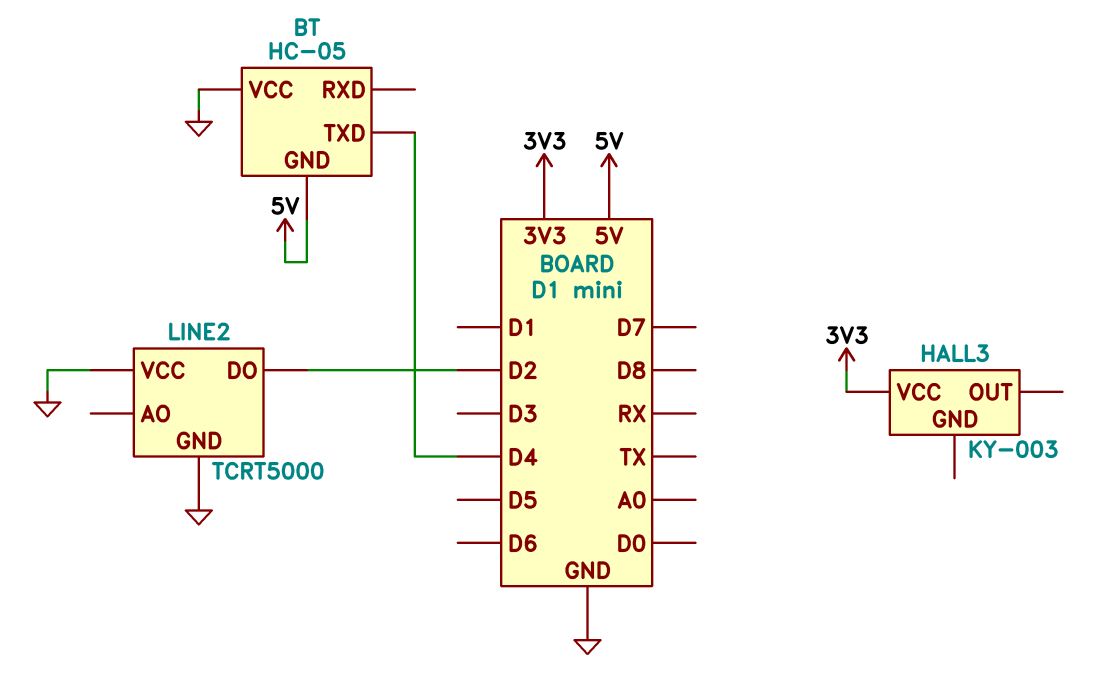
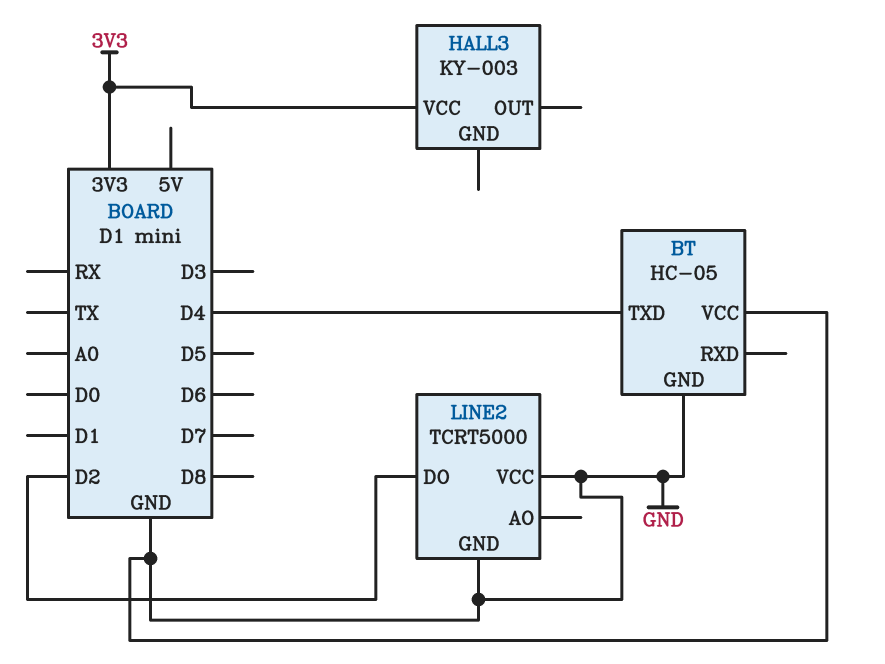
BT pin GND: 5V -> GND

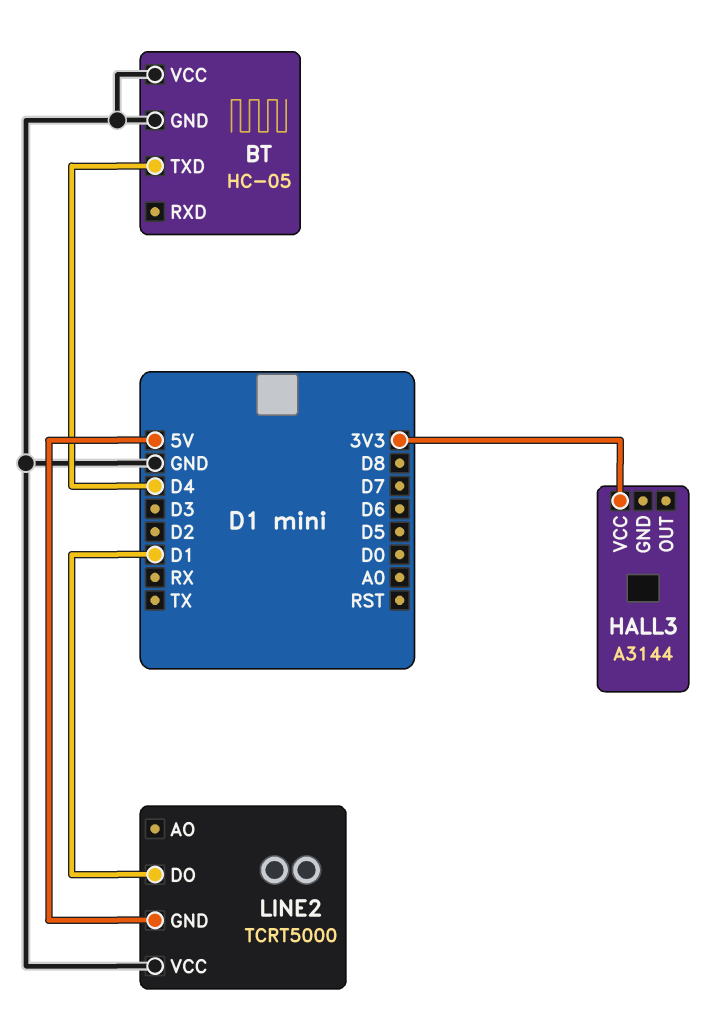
HALL3: KY-003 -> A3144
LINE2 pin DO: D2 -> D1
LINE2 pin GND: GND -> 5V

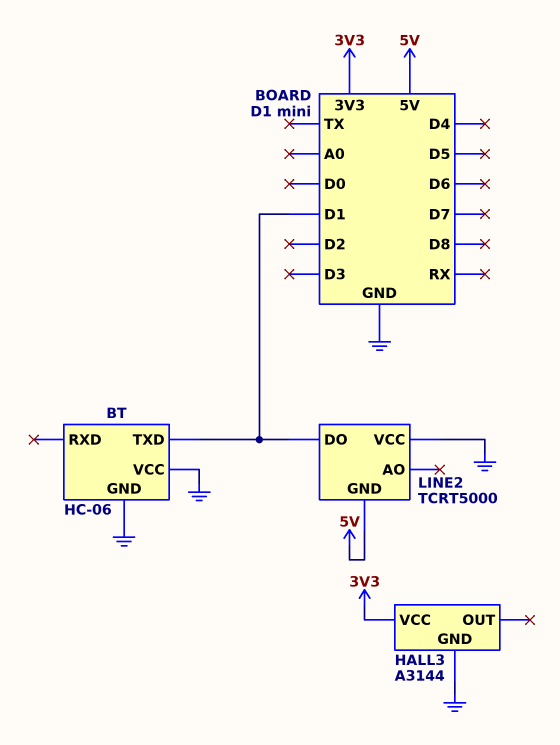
BT: HC-05 -> HC-06
BT pin TXD: D4 -> D1
HALL3 pin GND: none -> GND

